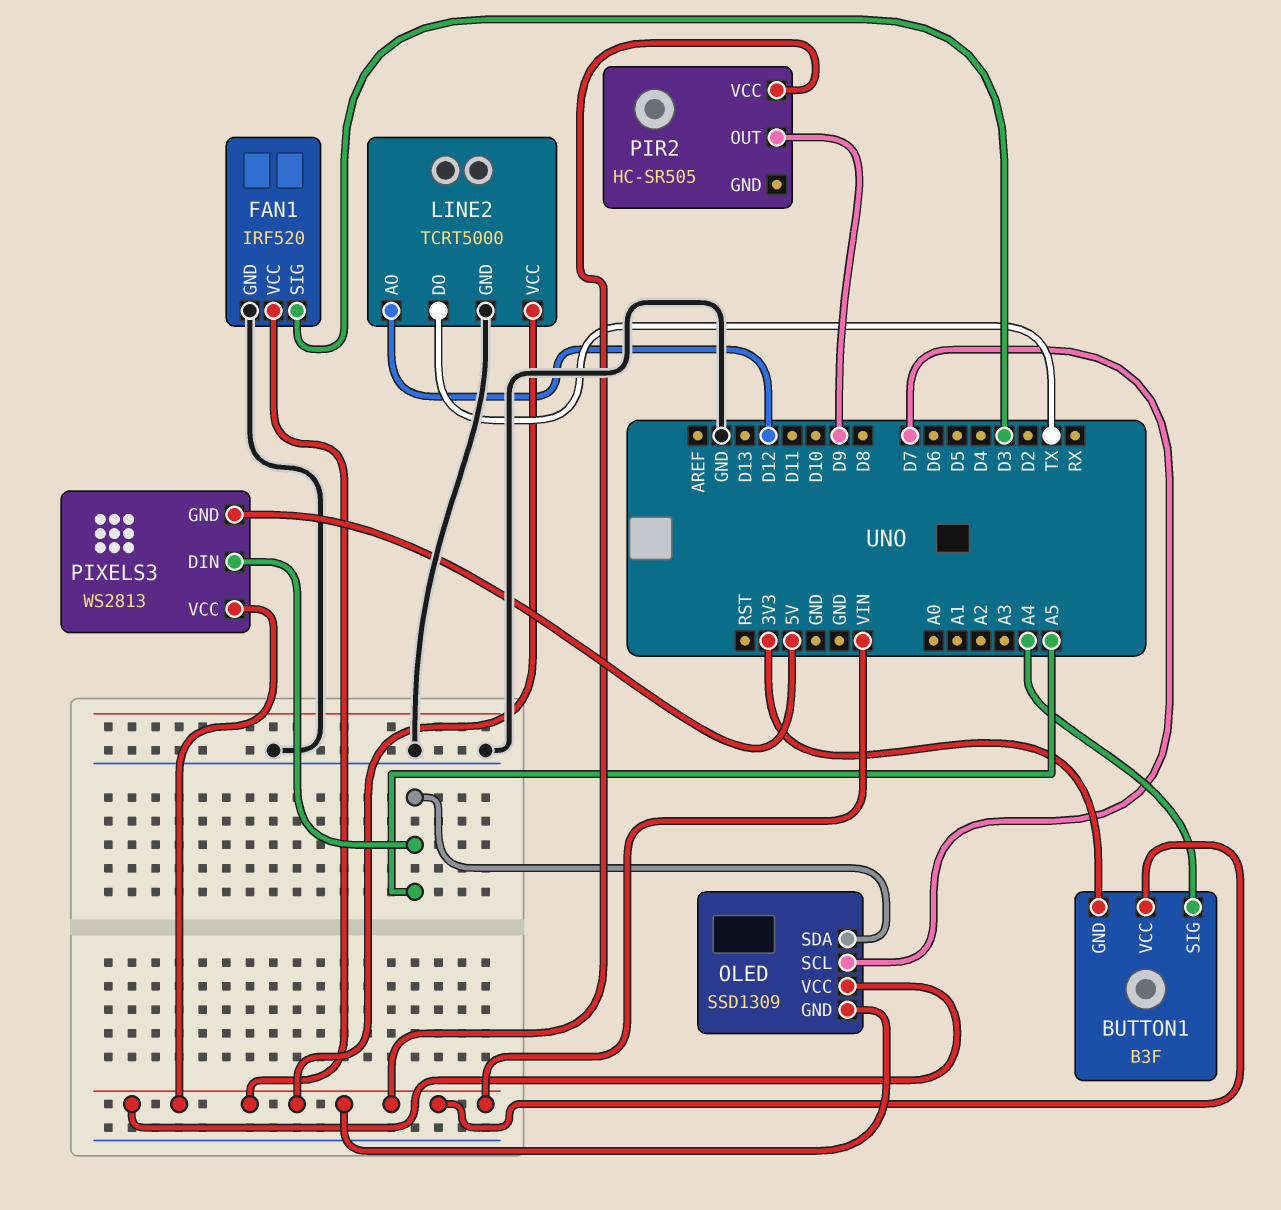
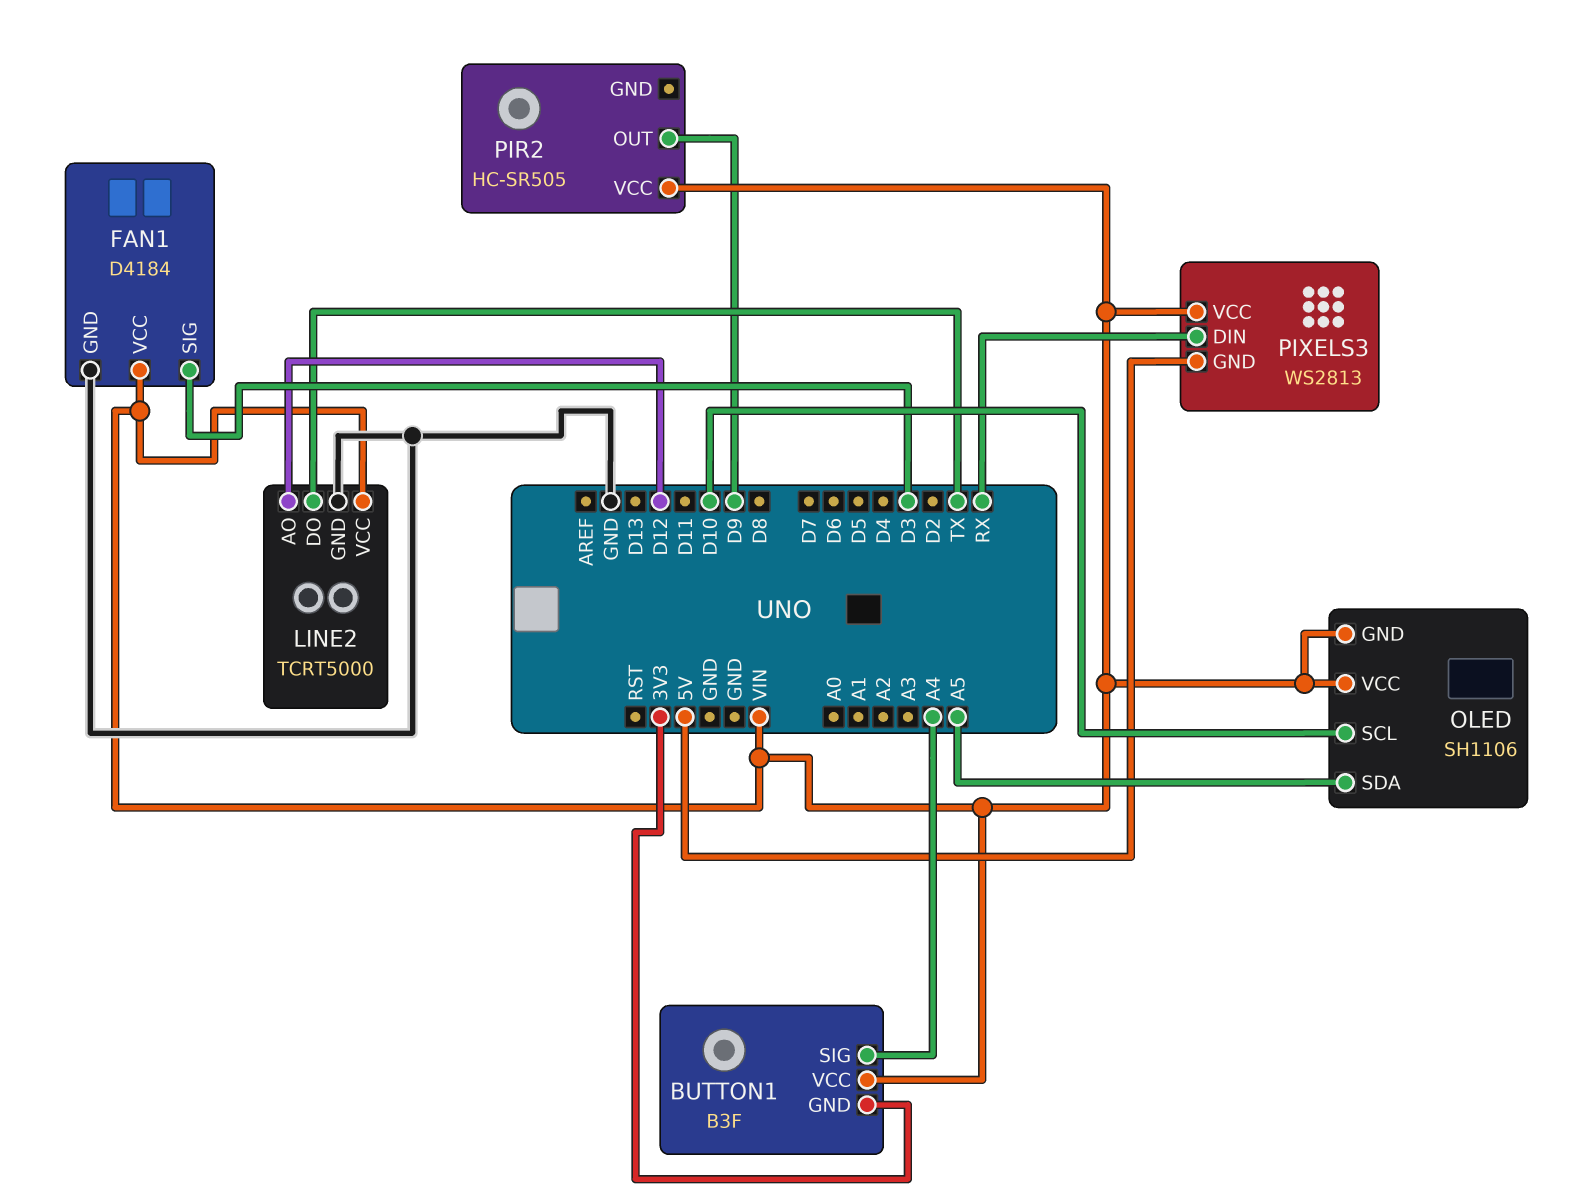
FAN1: IRF520 -> D4184
OLED: SSD1309 -> SH1106
OLED pin SCL: D7 -> D10
PIXELS3 pin DIN: A5 -> RX

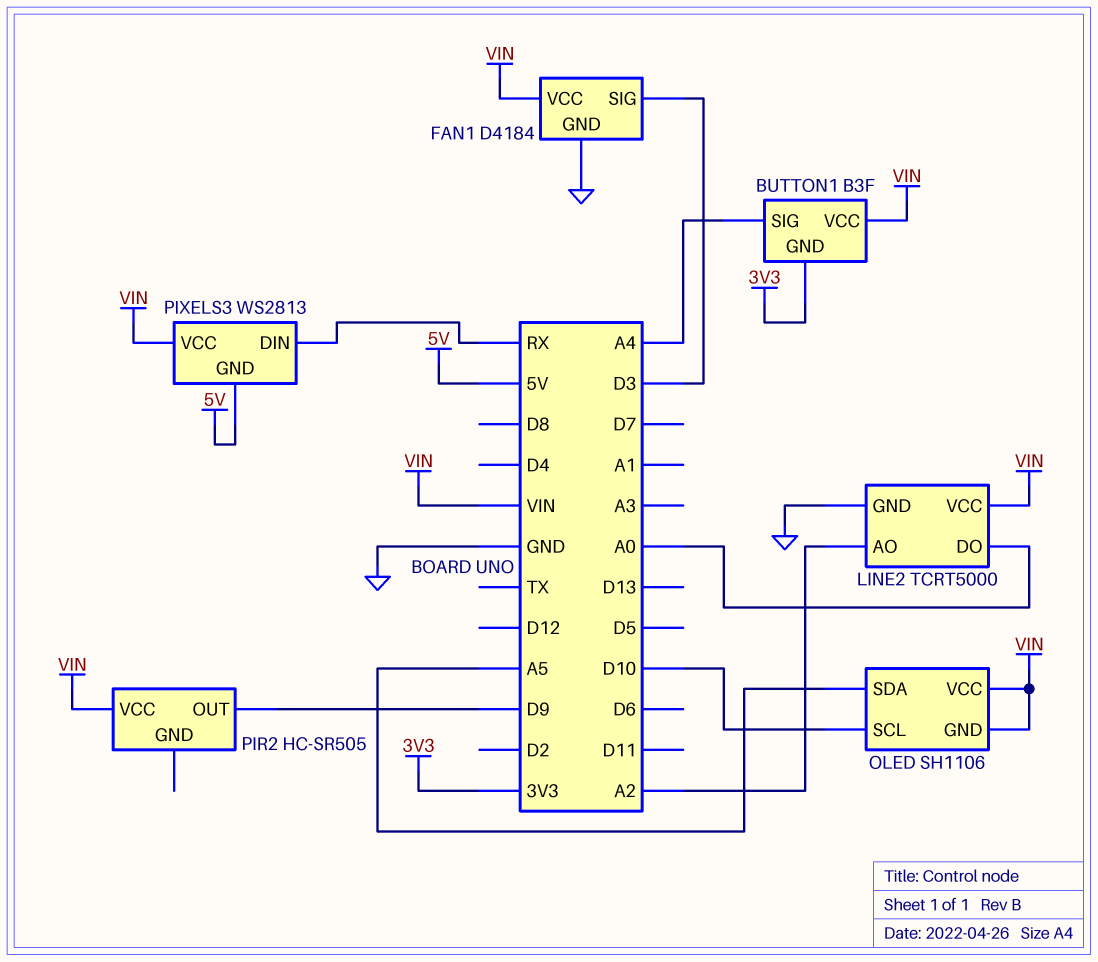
LINE2 pin AO: D12 -> A2
LINE2 pin DO: TX -> A0

